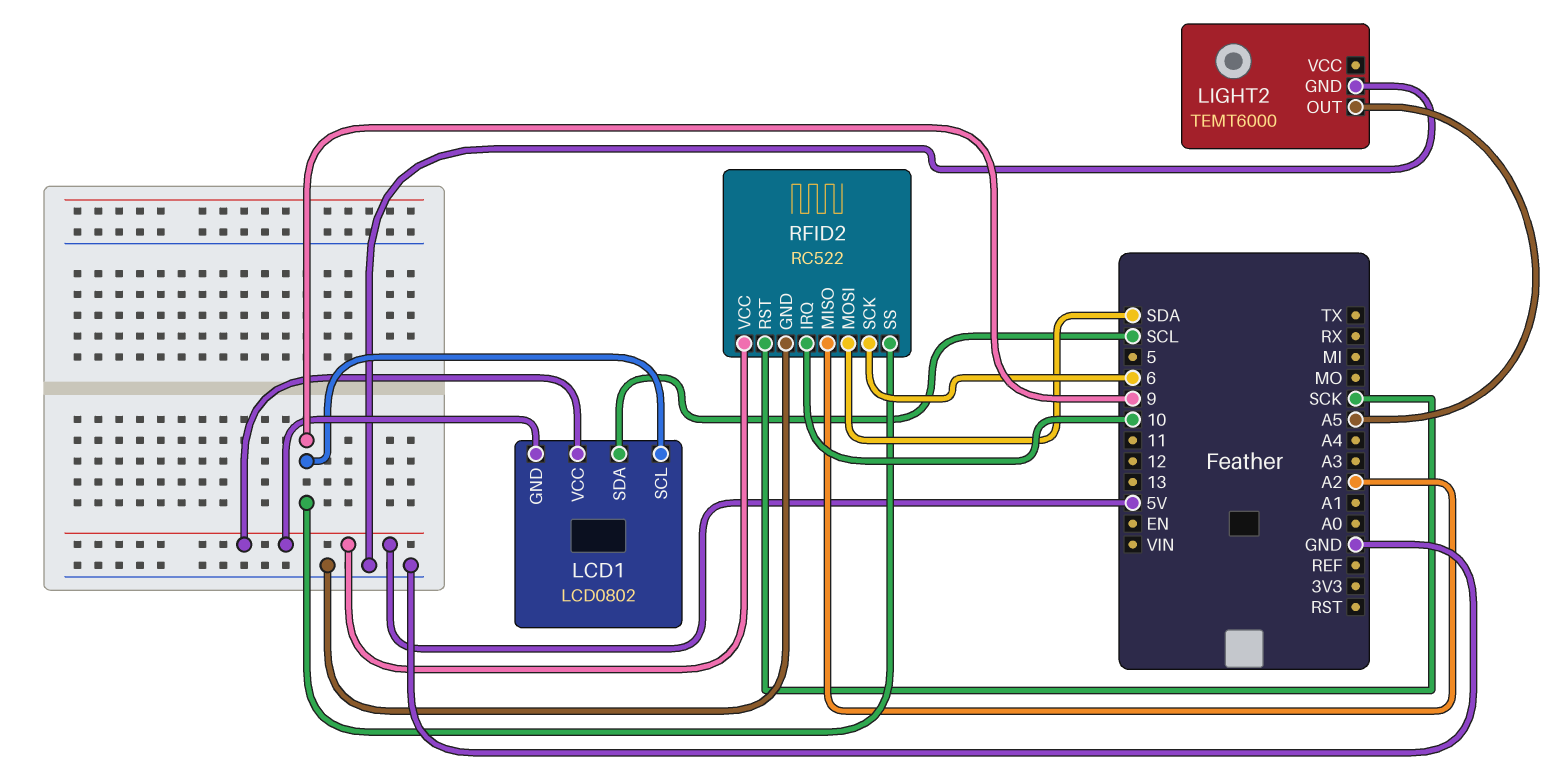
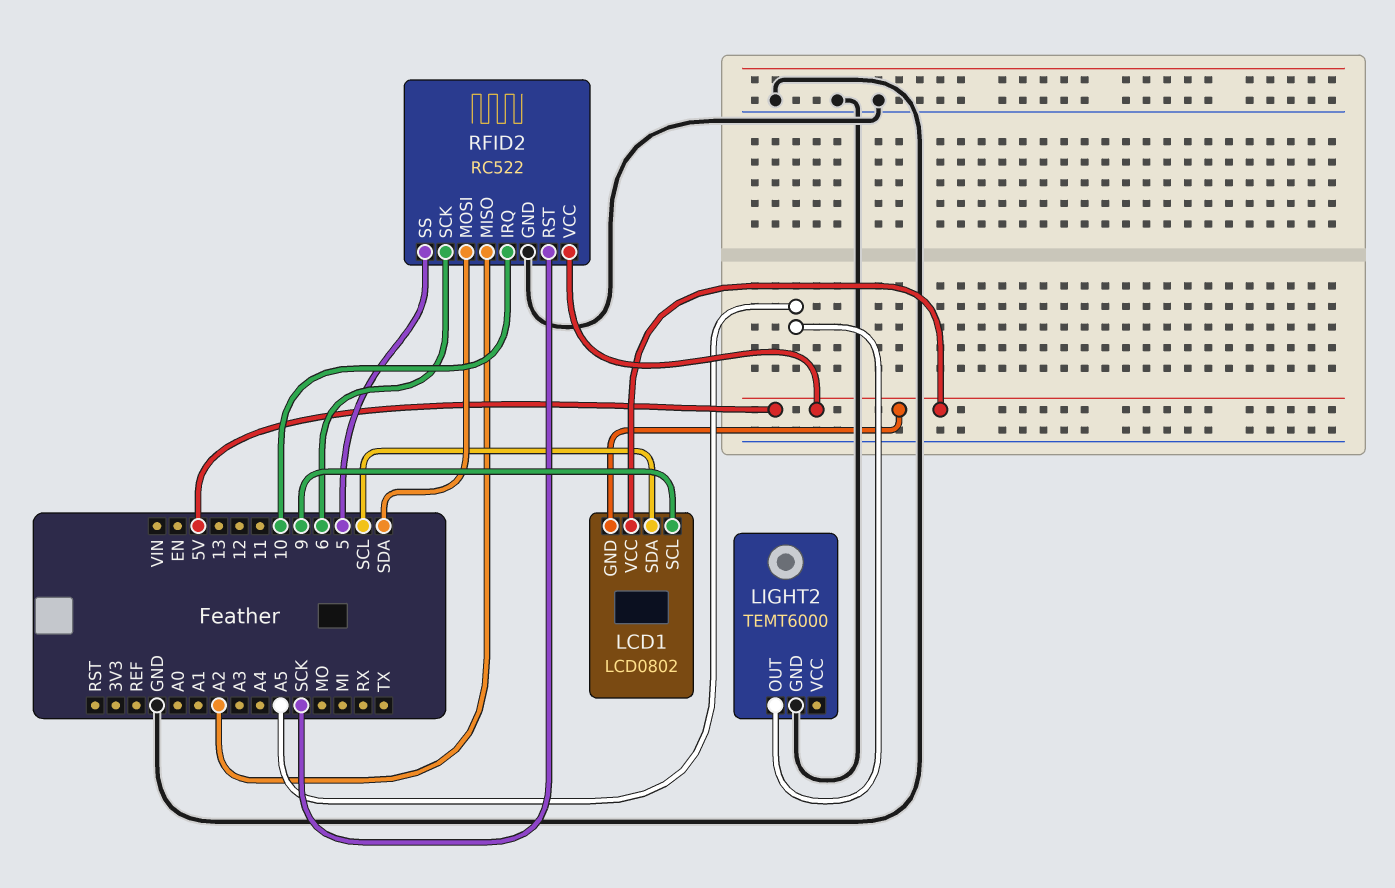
RFID2 pin SS: 9 -> 5

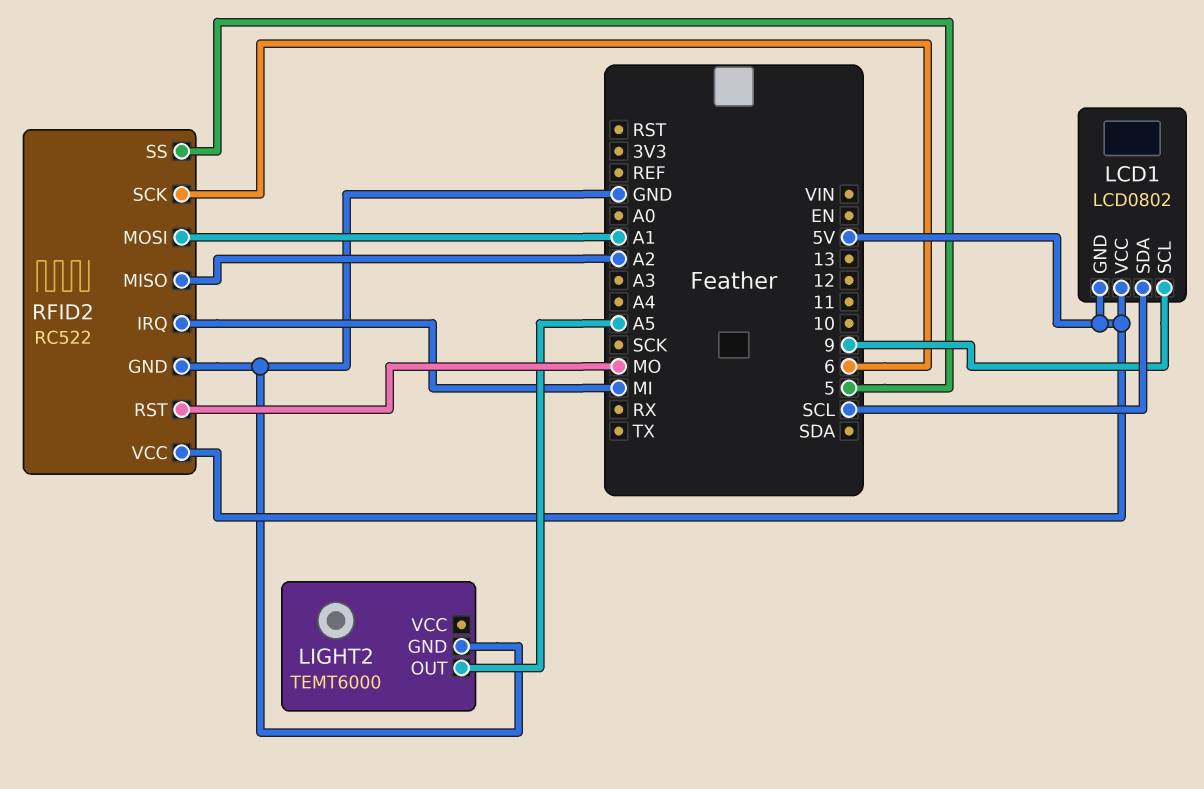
RFID2 pin IRQ: 10 -> MI
RFID2 pin MOSI: SDA -> A1
RFID2 pin RST: SCK -> MO

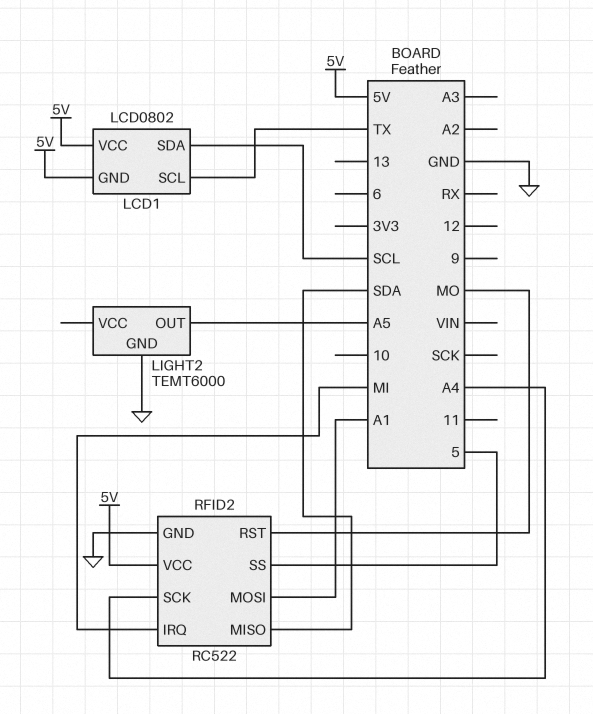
LCD1 pin SCL: 9 -> TX
RFID2 pin MISO: A2 -> SDA
RFID2 pin SCK: 6 -> A4

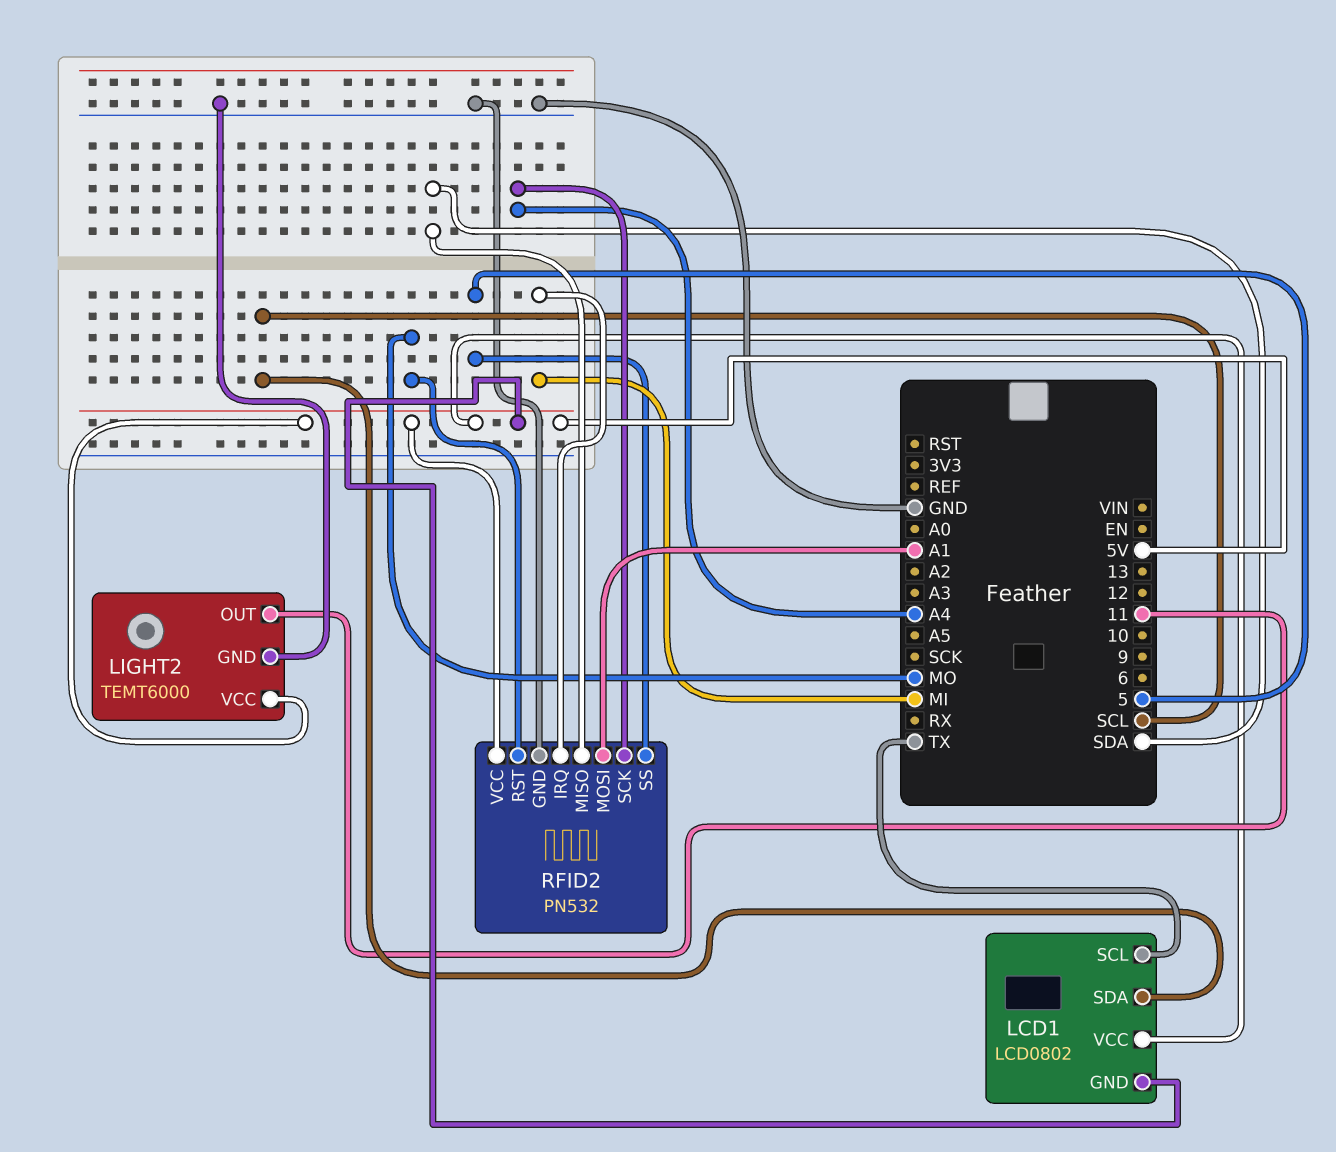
LIGHT2 pin OUT: A5 -> 11
LIGHT2 pin VCC: none -> 5V
RFID2: RC522 -> PN532

